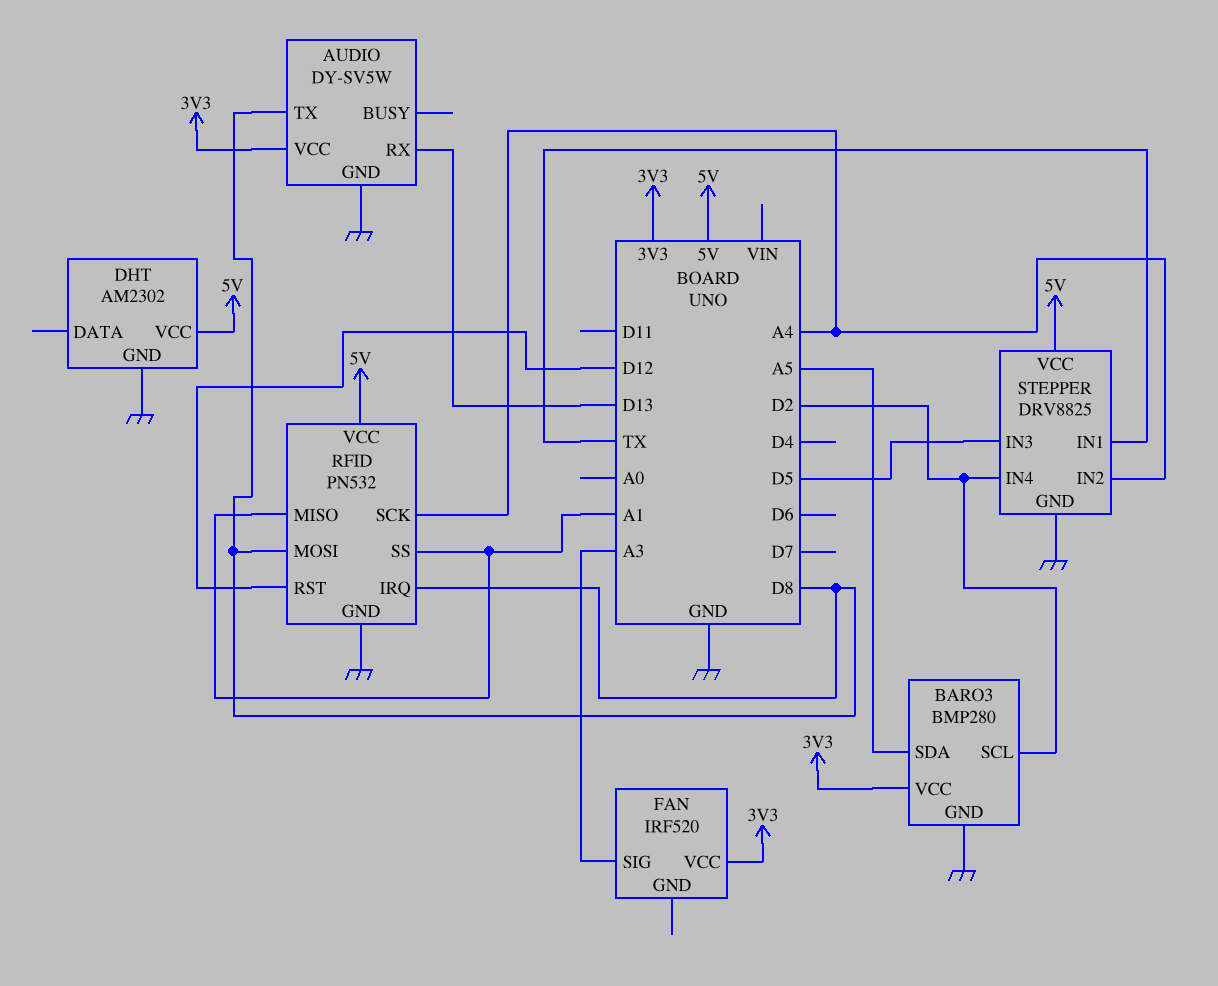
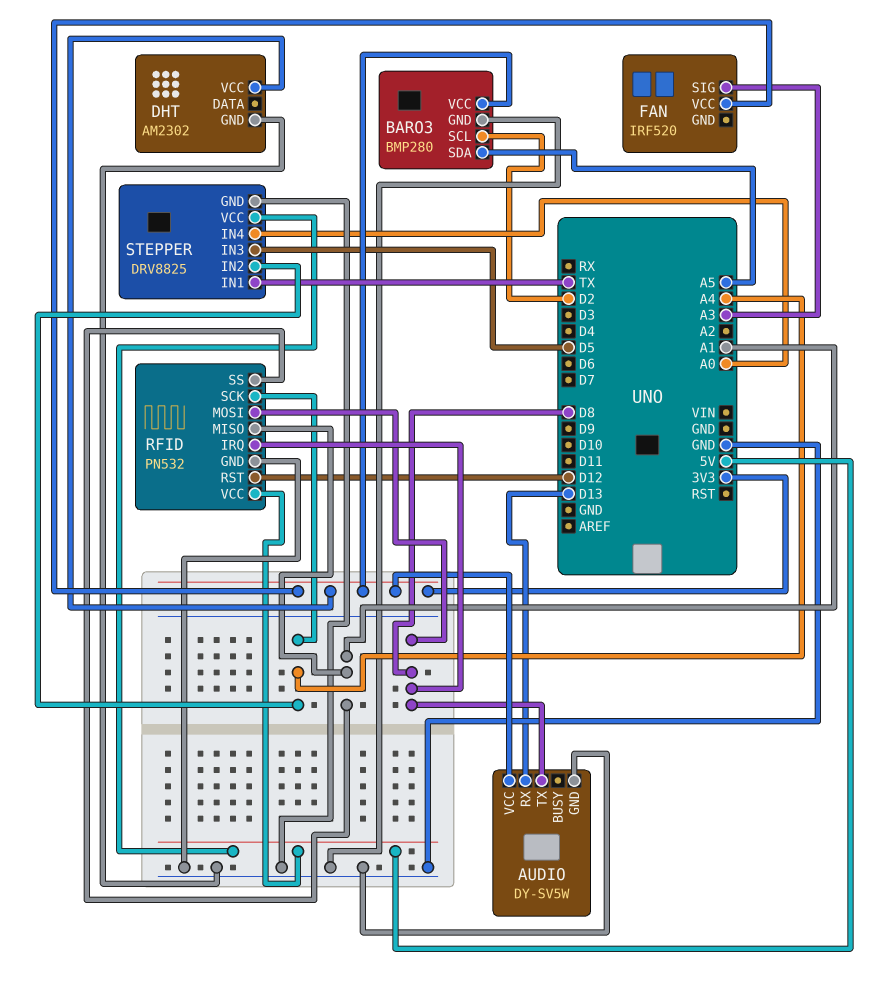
DHT pin VCC: 5V -> 3V3
STEPPER pin IN4: D2 -> A0

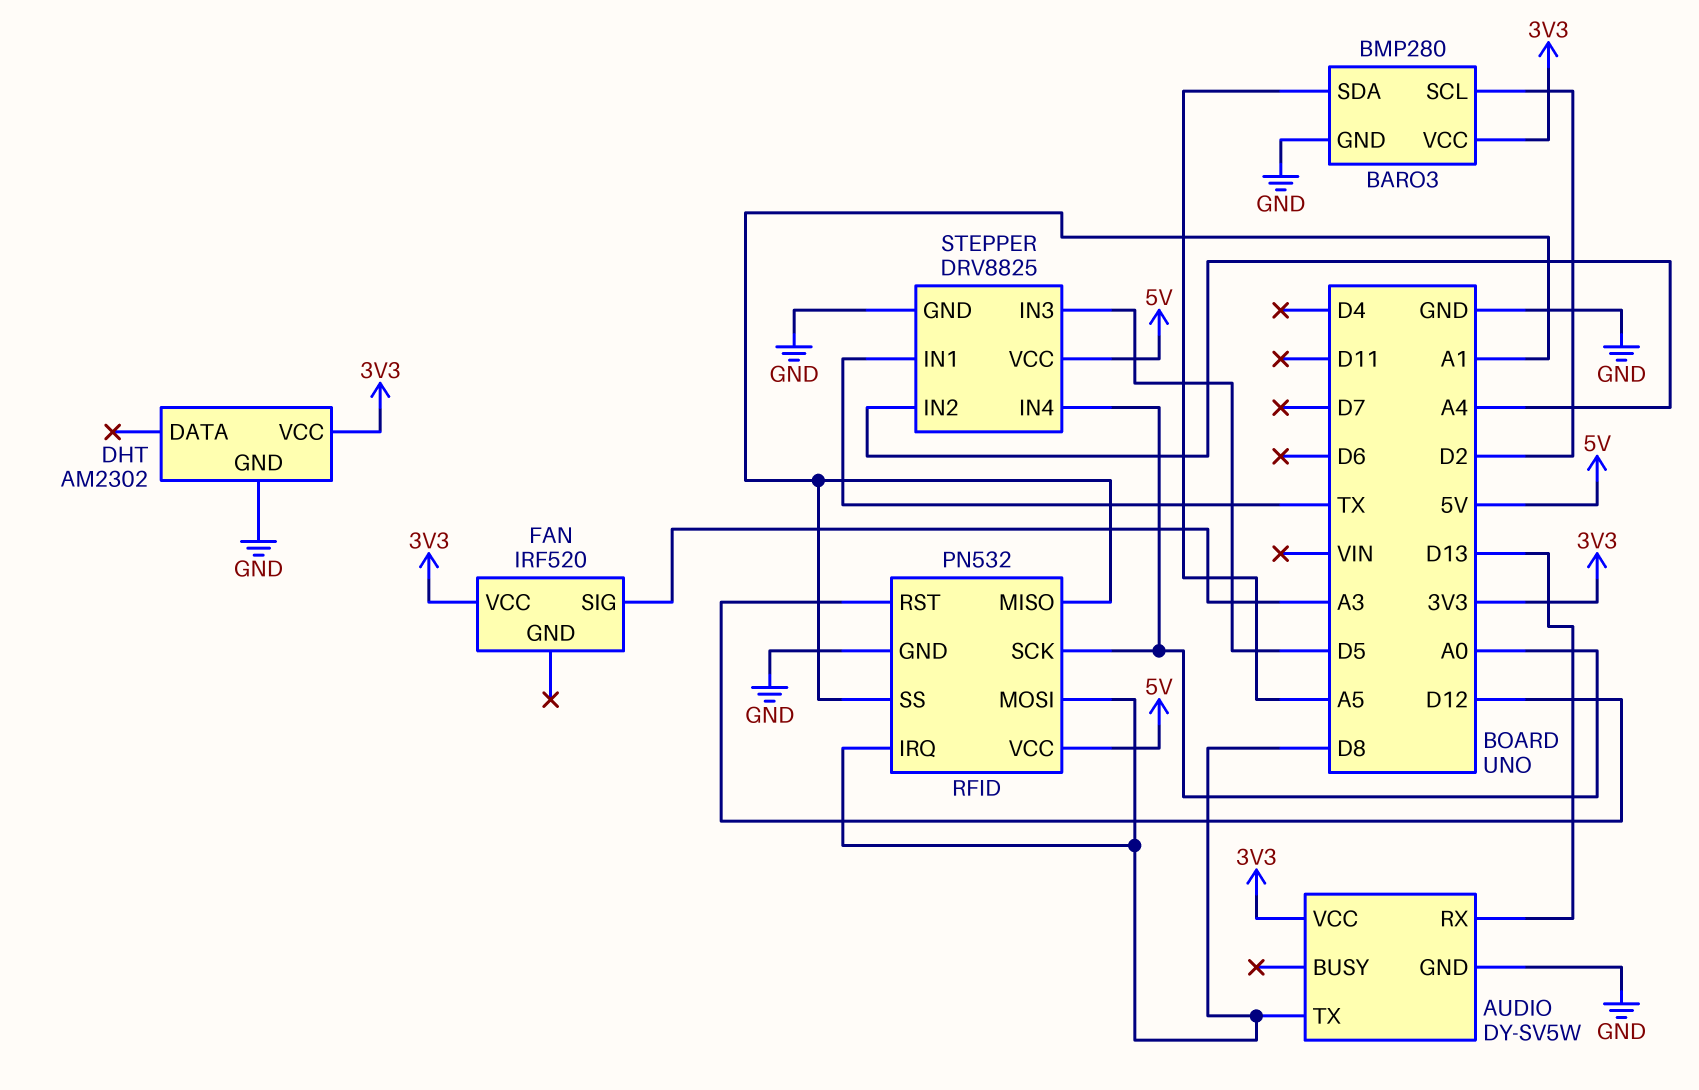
RFID pin SCK: A4 -> A0

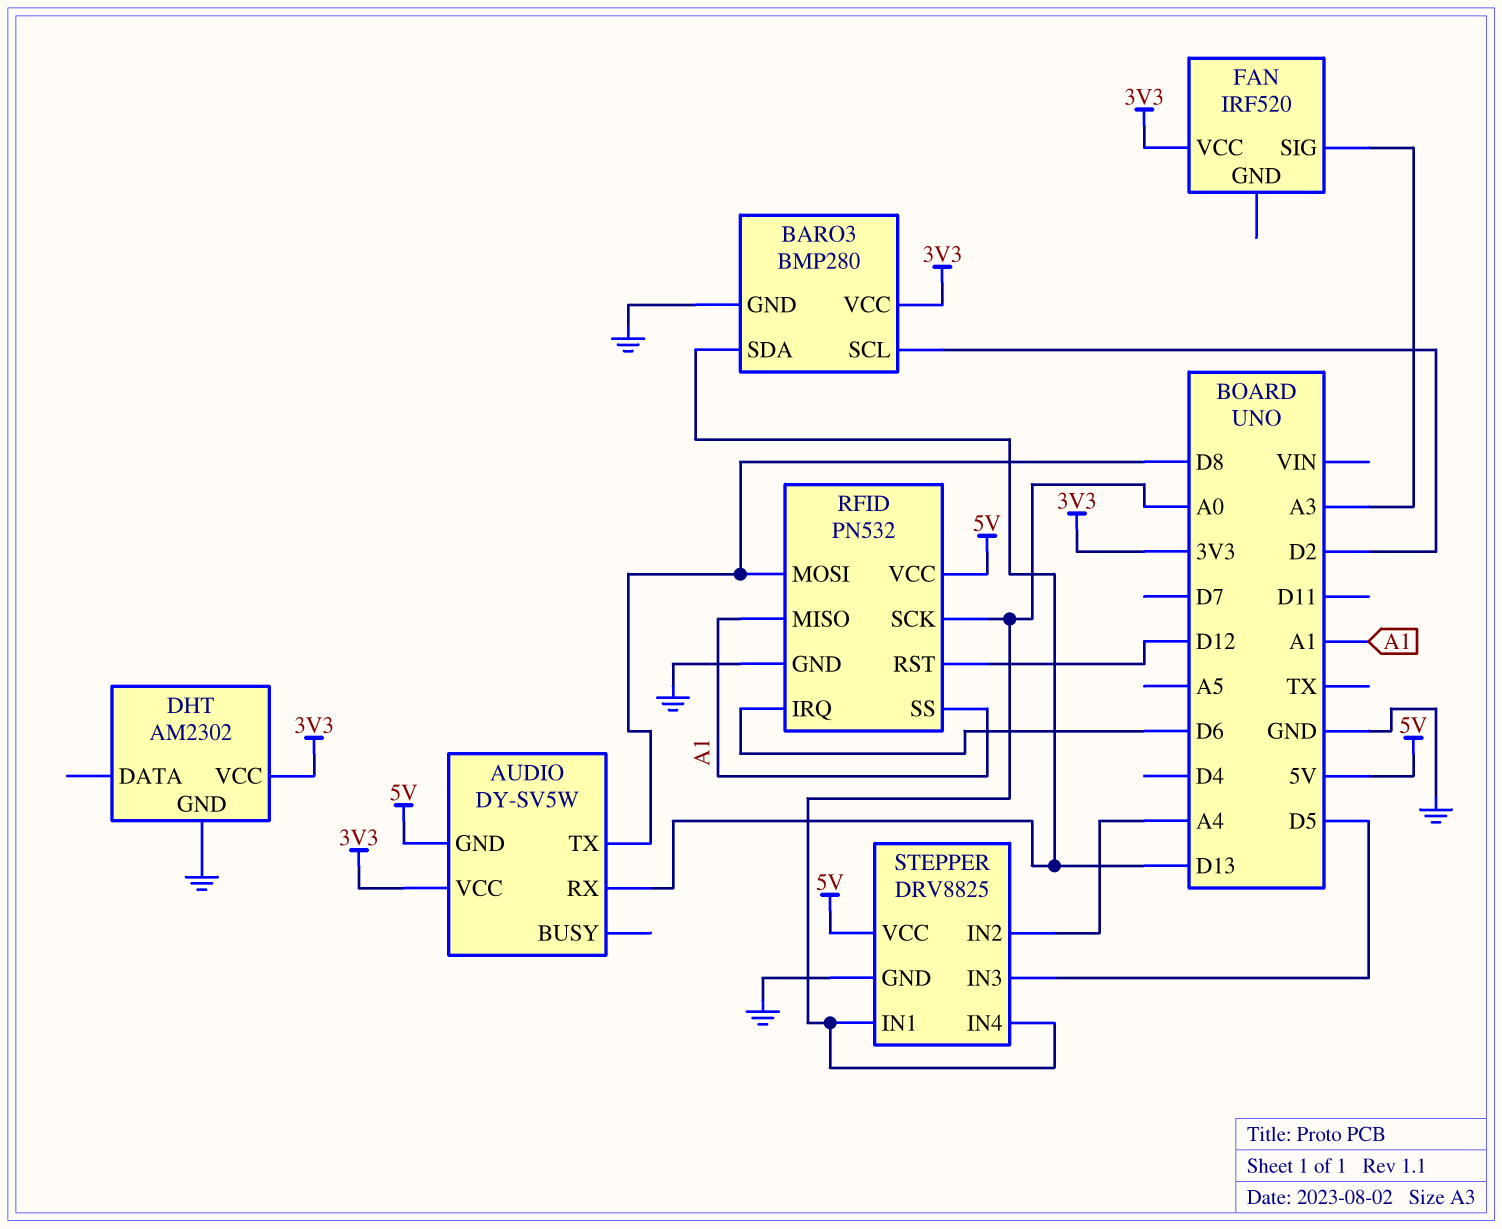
AUDIO pin GND: GND -> 5V
BARO3 pin SDA: A5 -> D13
RFID pin IRQ: D8 -> D6
STEPPER pin IN1: TX -> A0

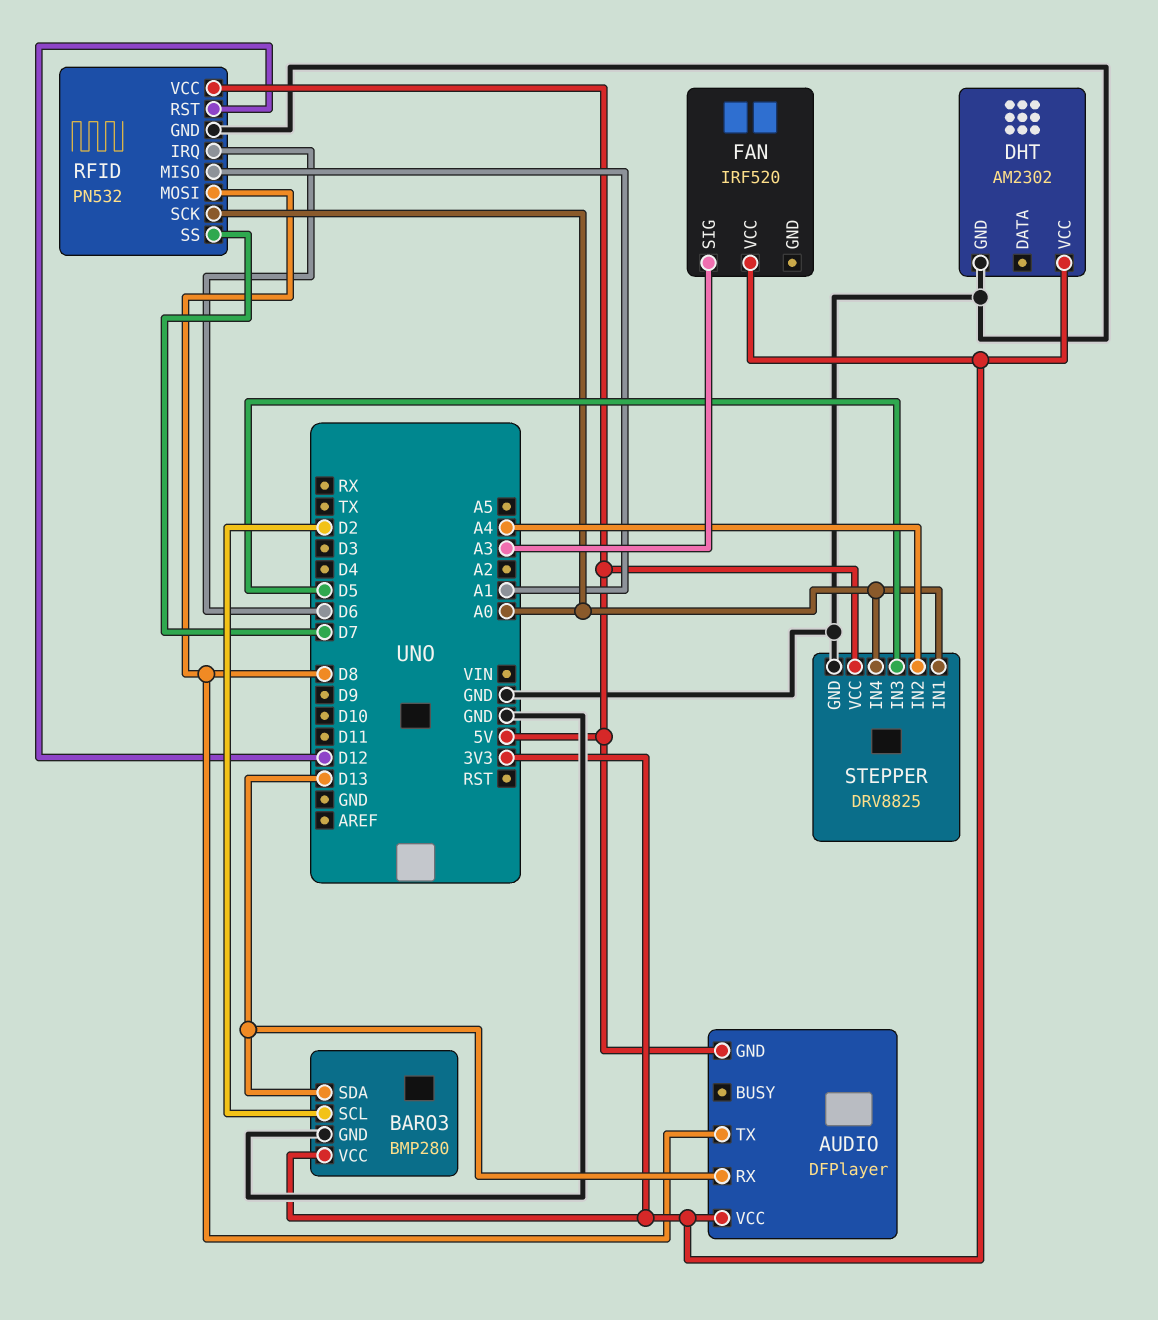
AUDIO: DY-SV5W -> DFPlayer
RFID pin SS: A1 -> D7

